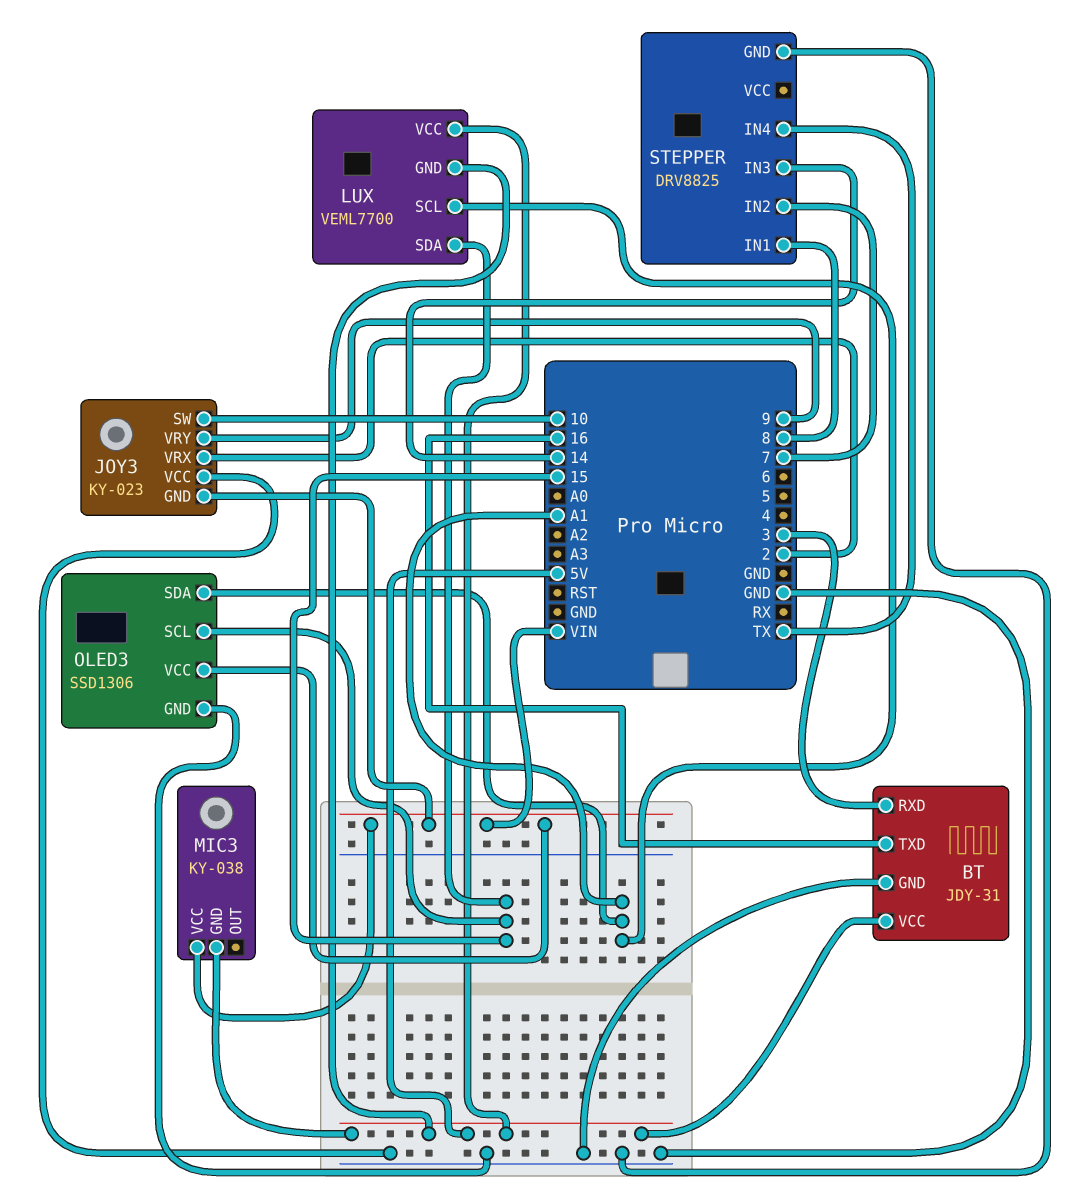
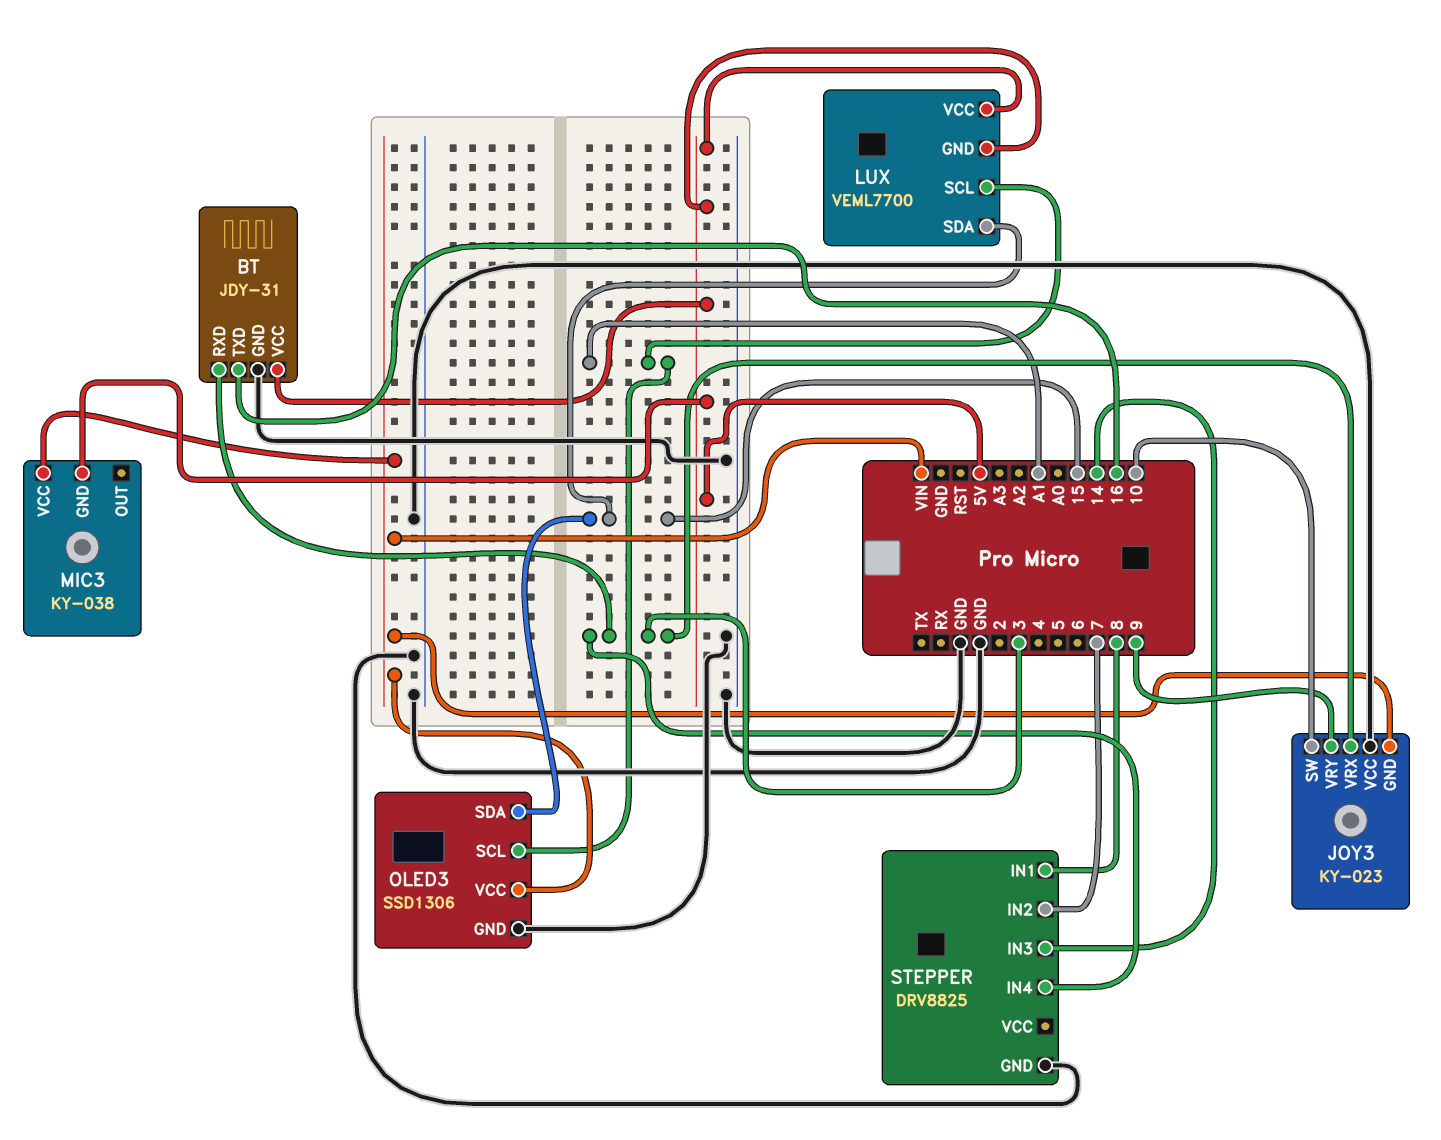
JOY3 pin VRX: 2 -> 3
OLED3 pin SCL: 15 -> A1
OLED3 pin SDA: A1 -> 15
STEPPER pin IN4: TX -> 3

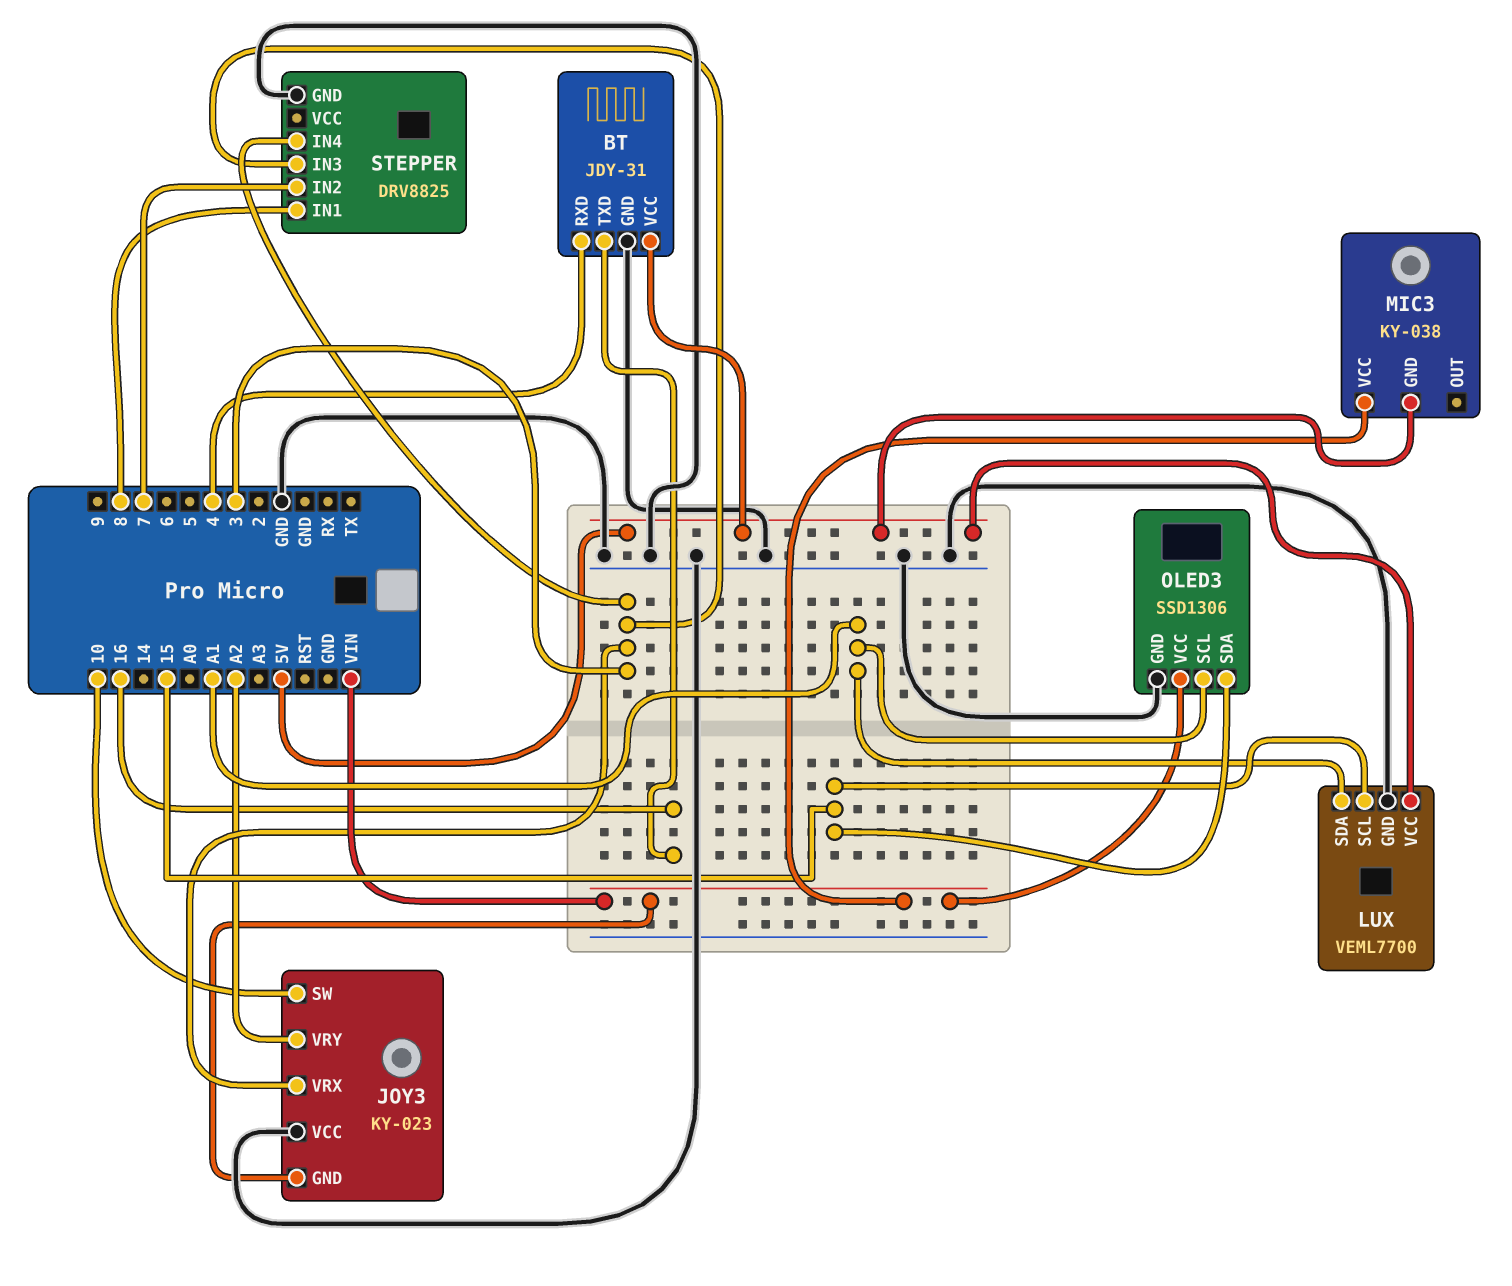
BT pin RXD: 3 -> 4
JOY3 pin VRY: 9 -> A2
LUX pin GND: 5V -> GND
LUX pin SCL: A1 -> 15
LUX pin SDA: 15 -> A1
STEPPER pin IN3: 14 -> 3

